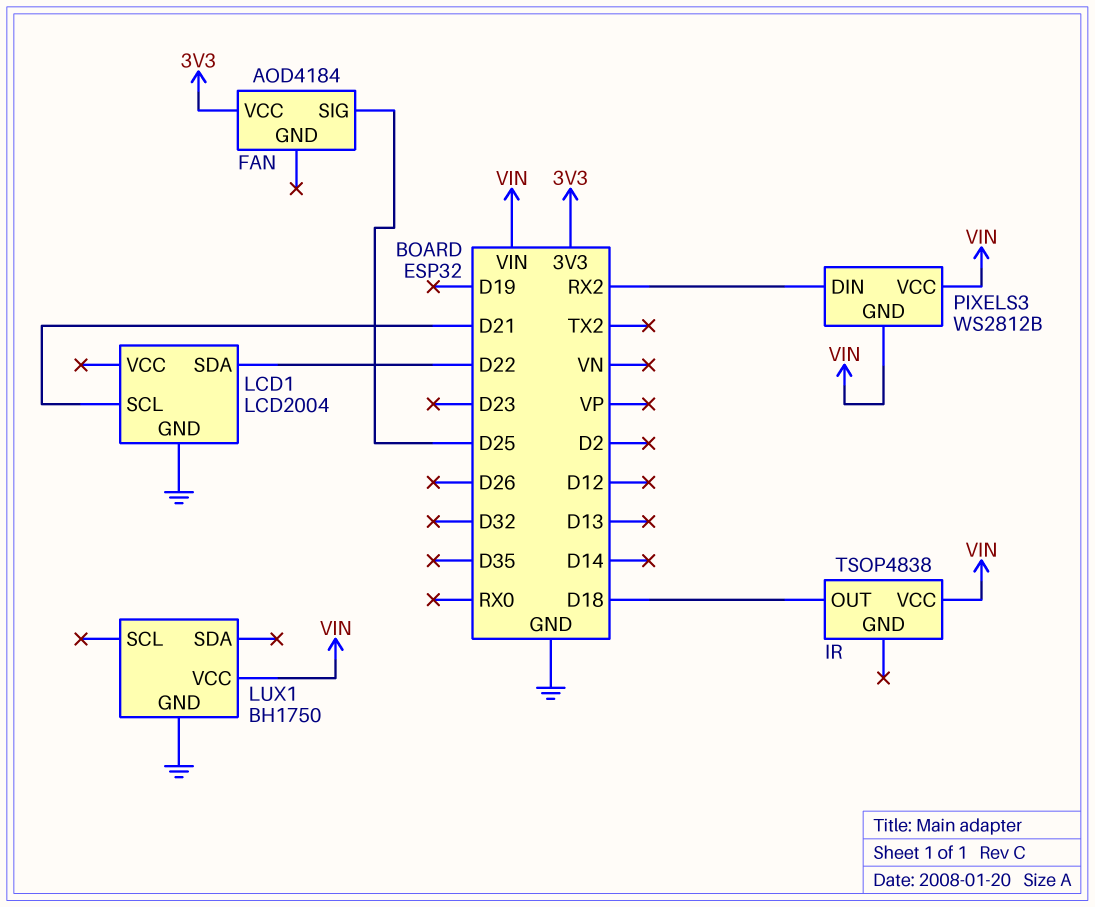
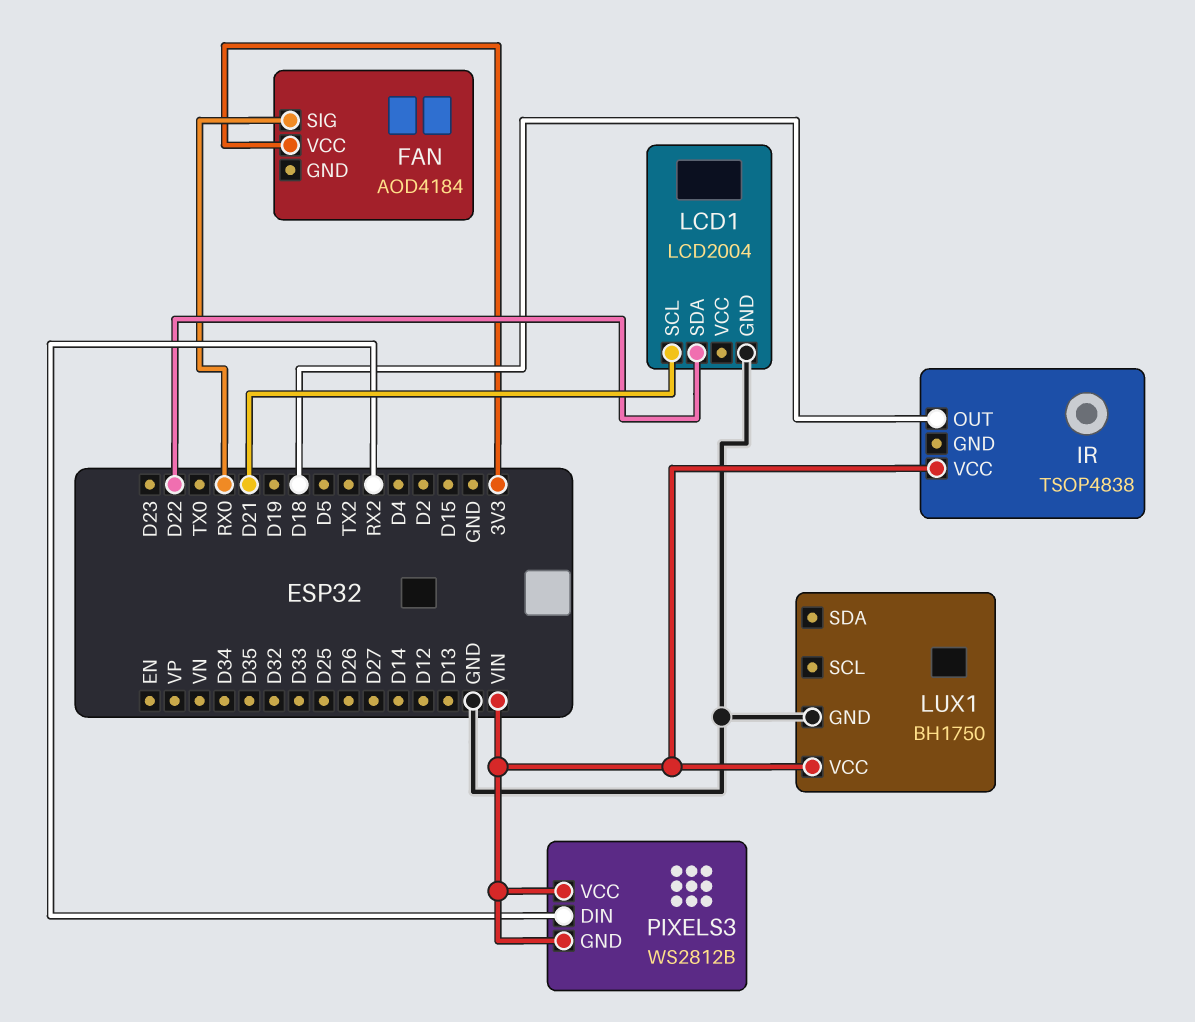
FAN pin SIG: D25 -> RX0

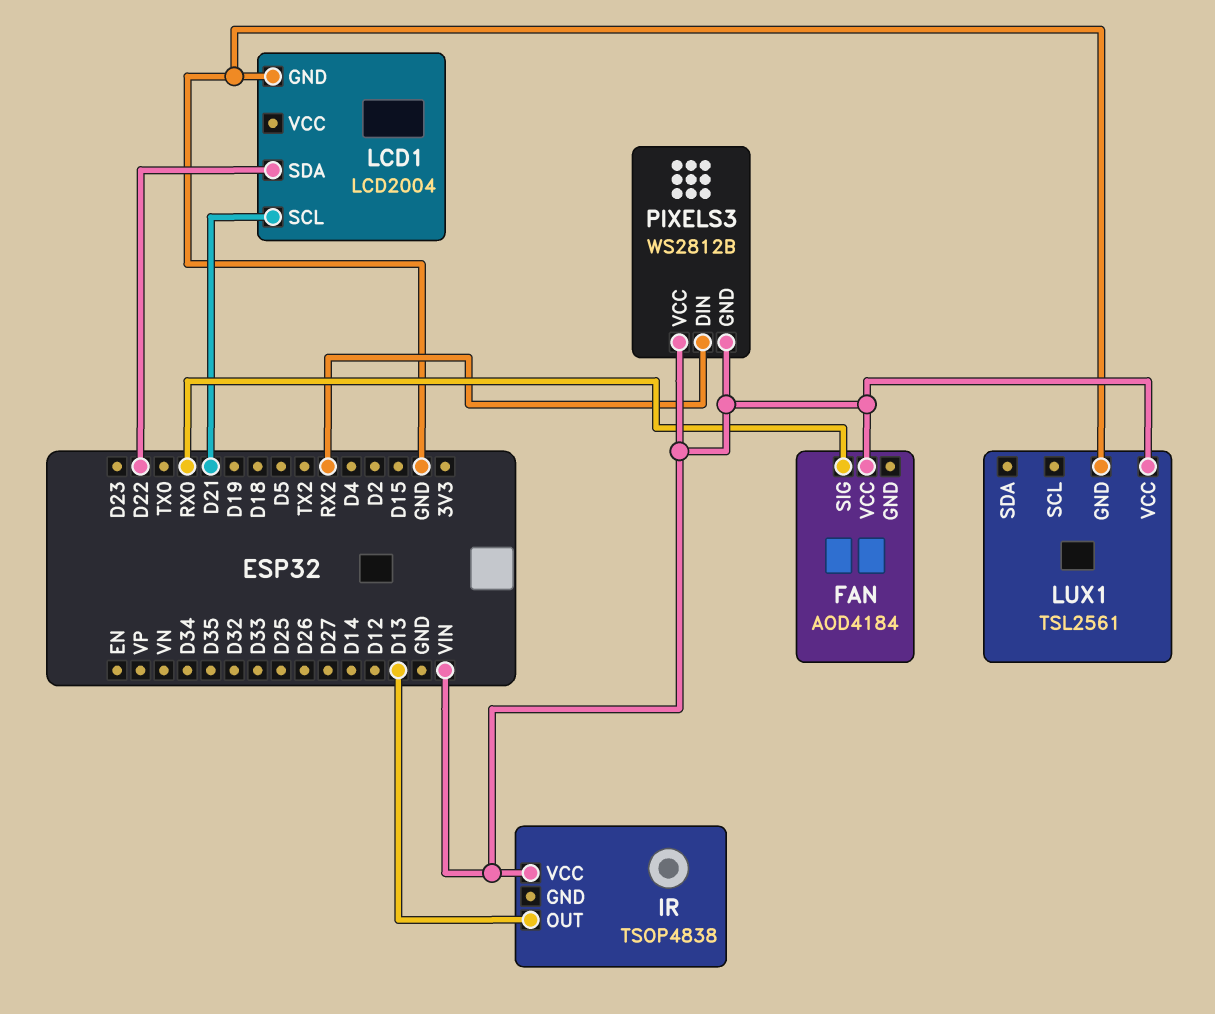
FAN pin VCC: 3V3 -> VIN
IR pin OUT: D18 -> D13
LUX1: BH1750 -> TSL2561

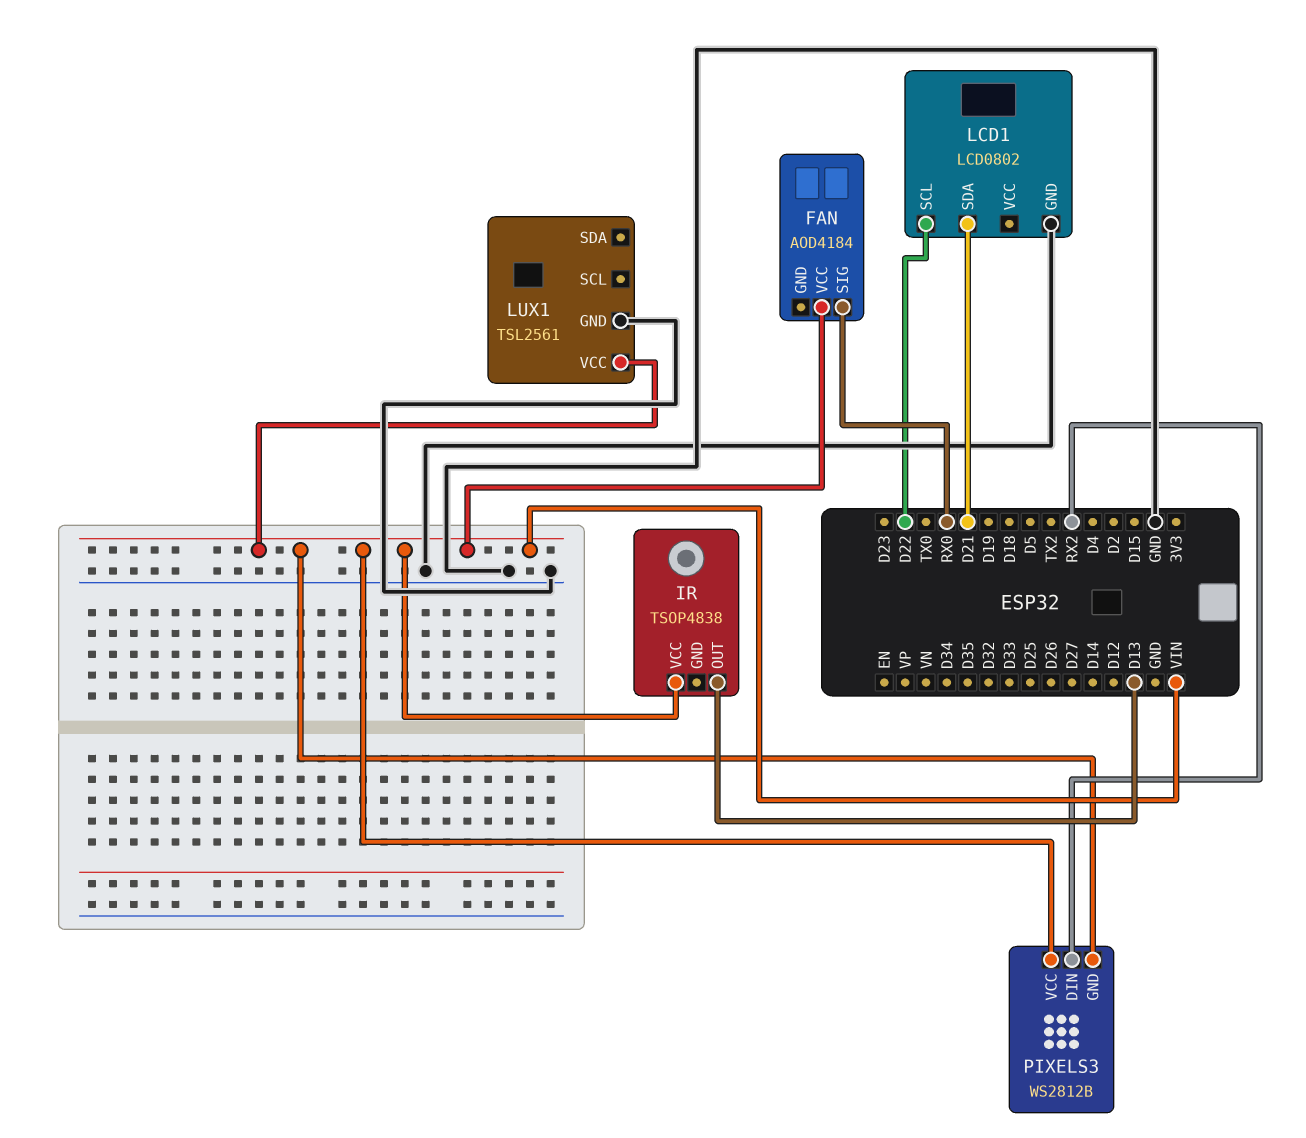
LCD1: LCD2004 -> LCD0802
LCD1 pin SCL: D21 -> D22
LCD1 pin SDA: D22 -> D21

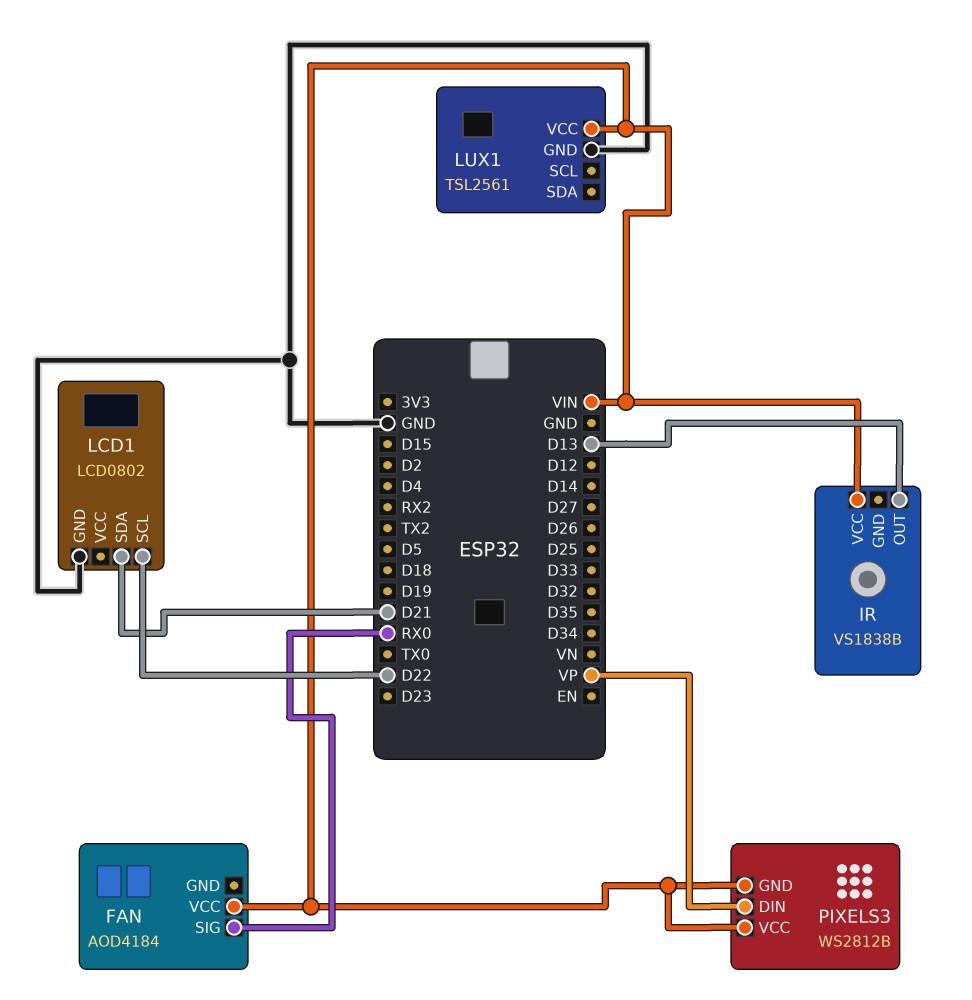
IR: TSOP4838 -> VS1838B
PIXELS3 pin DIN: RX2 -> VP

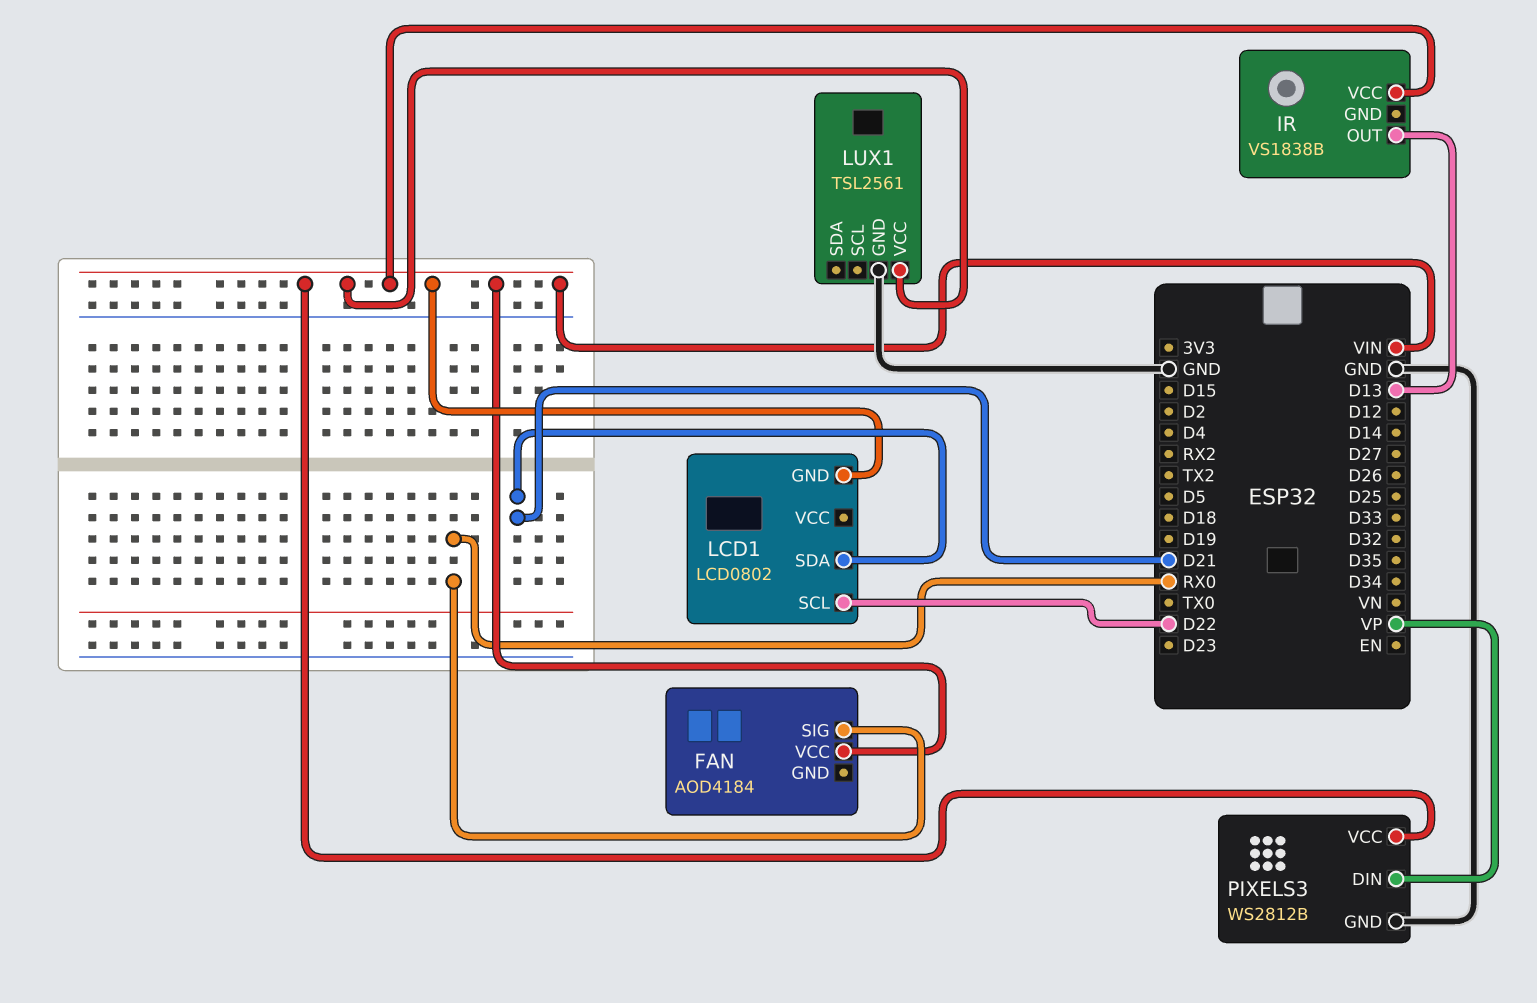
LCD1 pin GND: GND -> VIN
PIXELS3 pin GND: VIN -> GND

